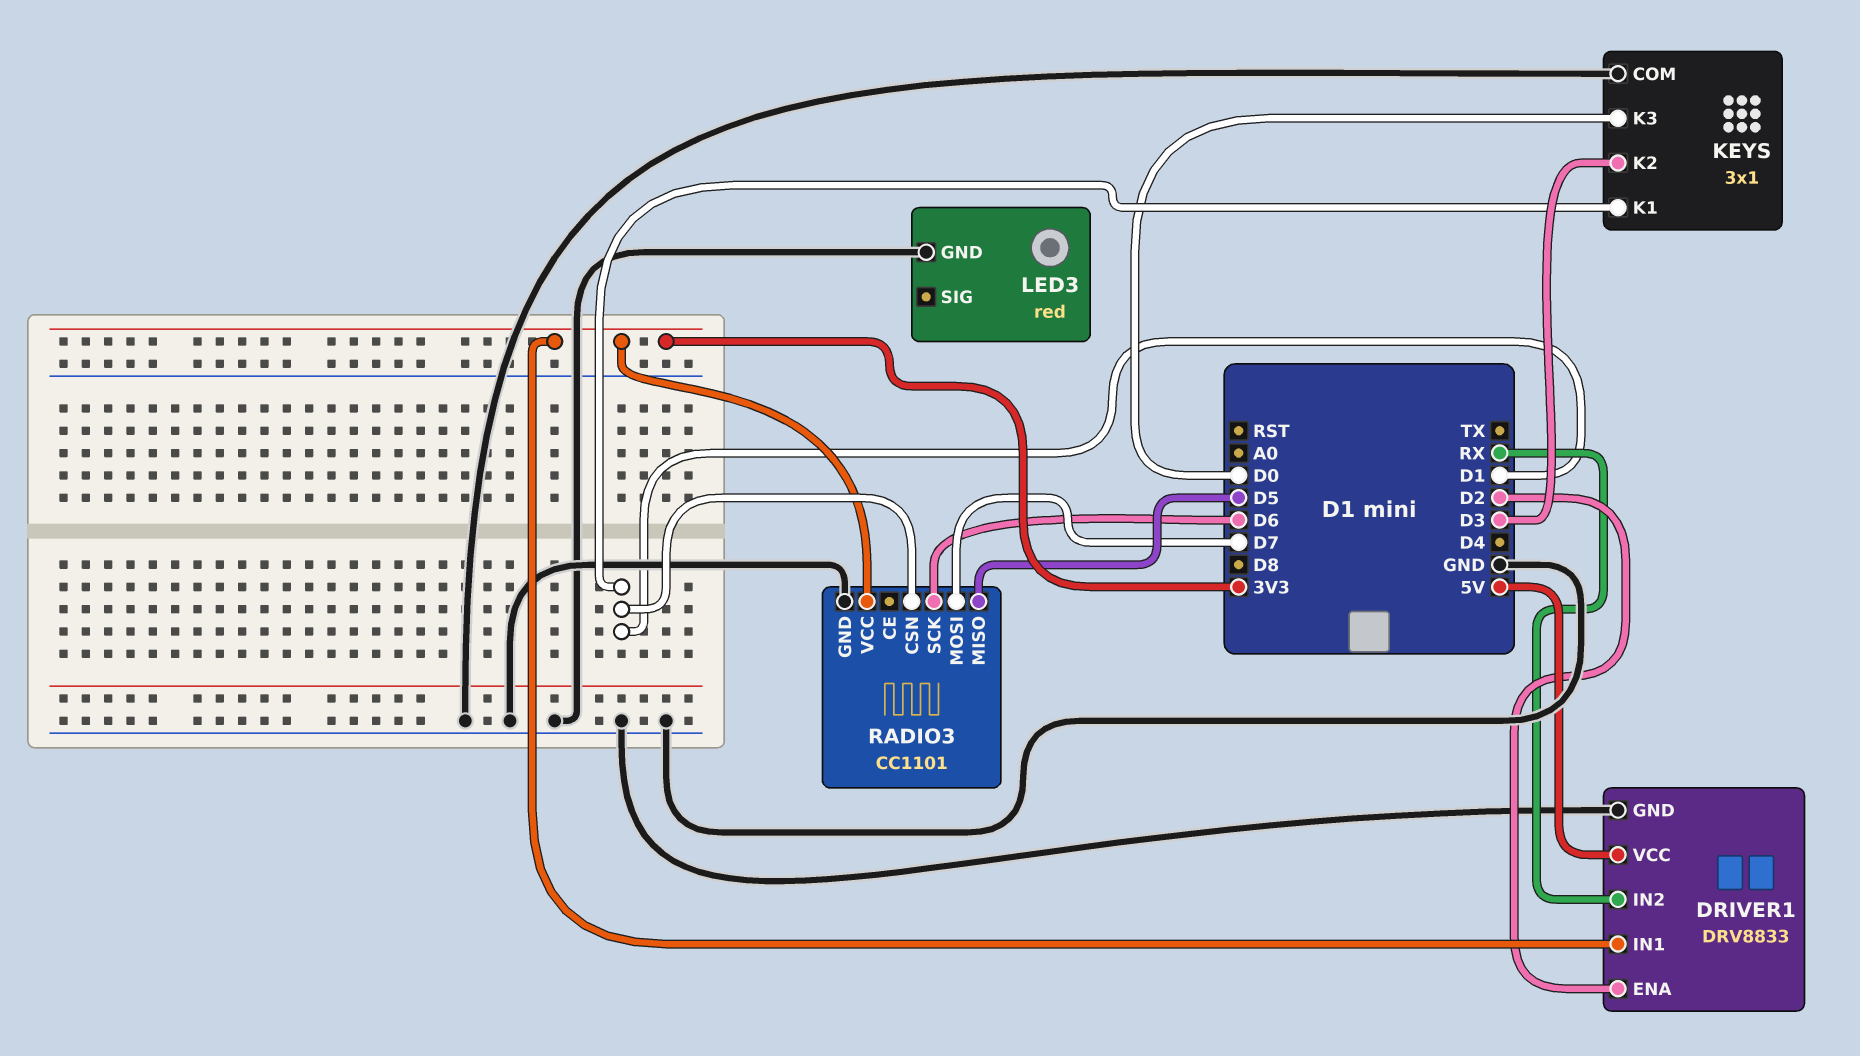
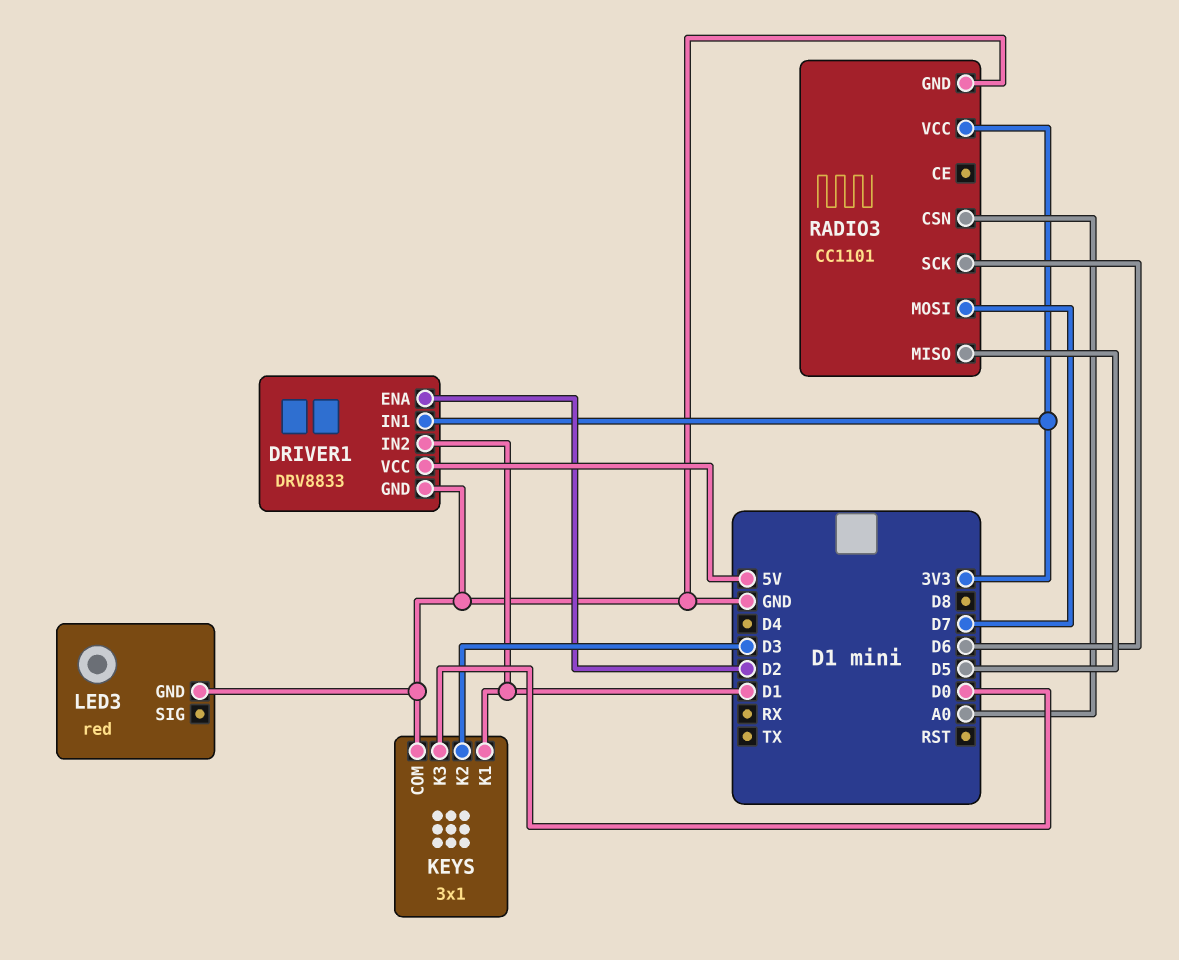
DRIVER1 pin IN2: RX -> D1
RADIO3 pin CSN: D1 -> A0

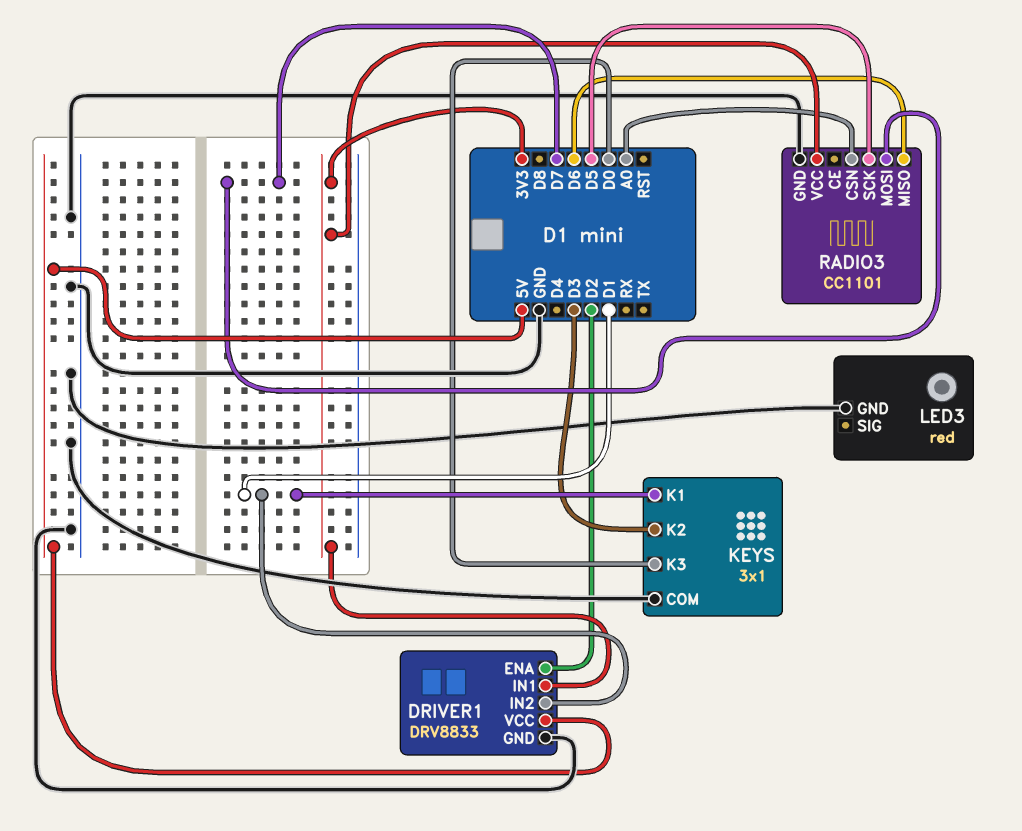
RADIO3 pin MISO: D5 -> D6
RADIO3 pin SCK: D6 -> D5

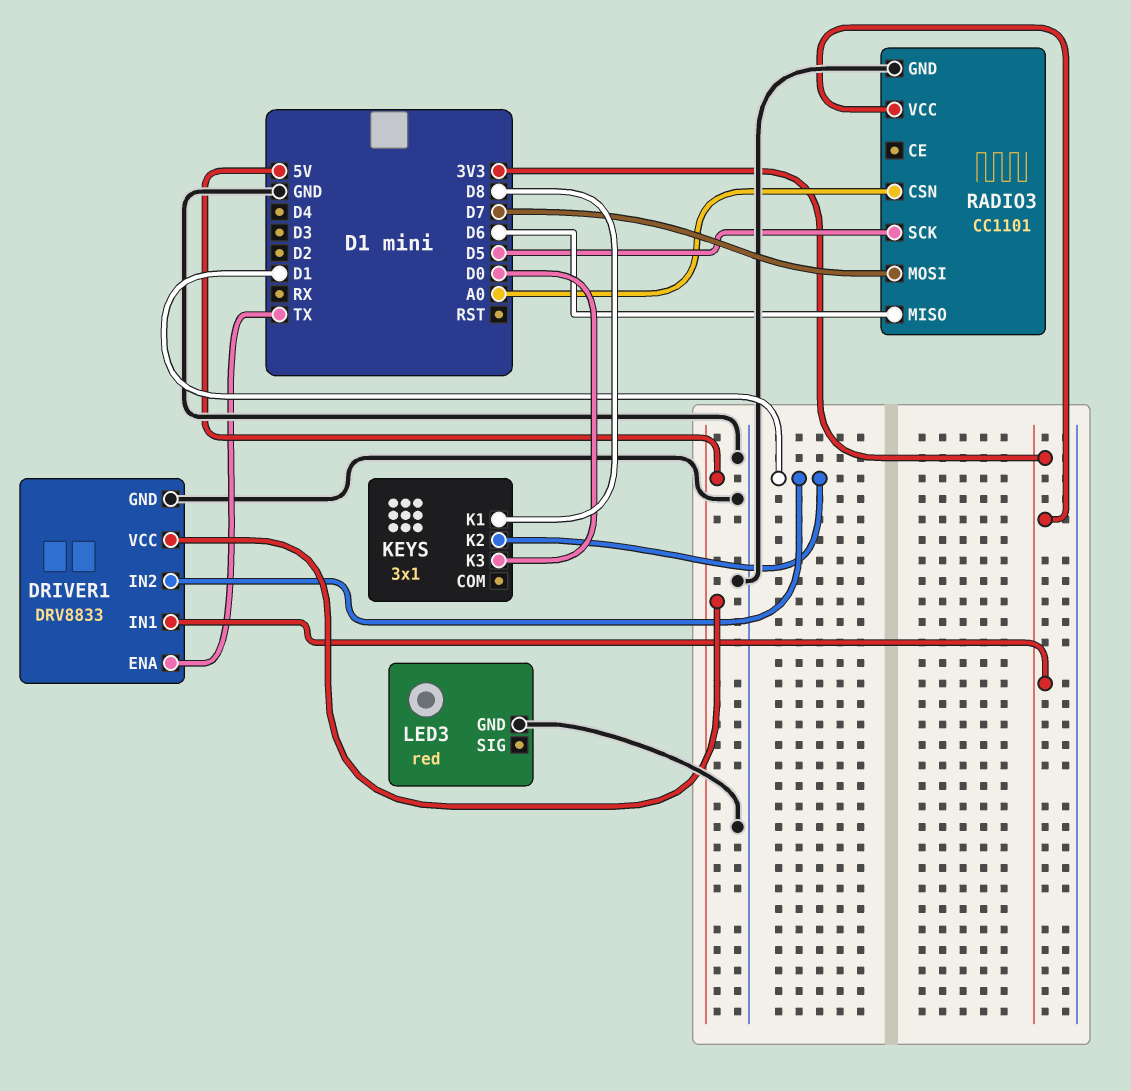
DRIVER1 pin ENA: D2 -> TX
KEYS pin COM: GND -> none
KEYS pin K1: D1 -> D8
KEYS pin K2: D3 -> D1

